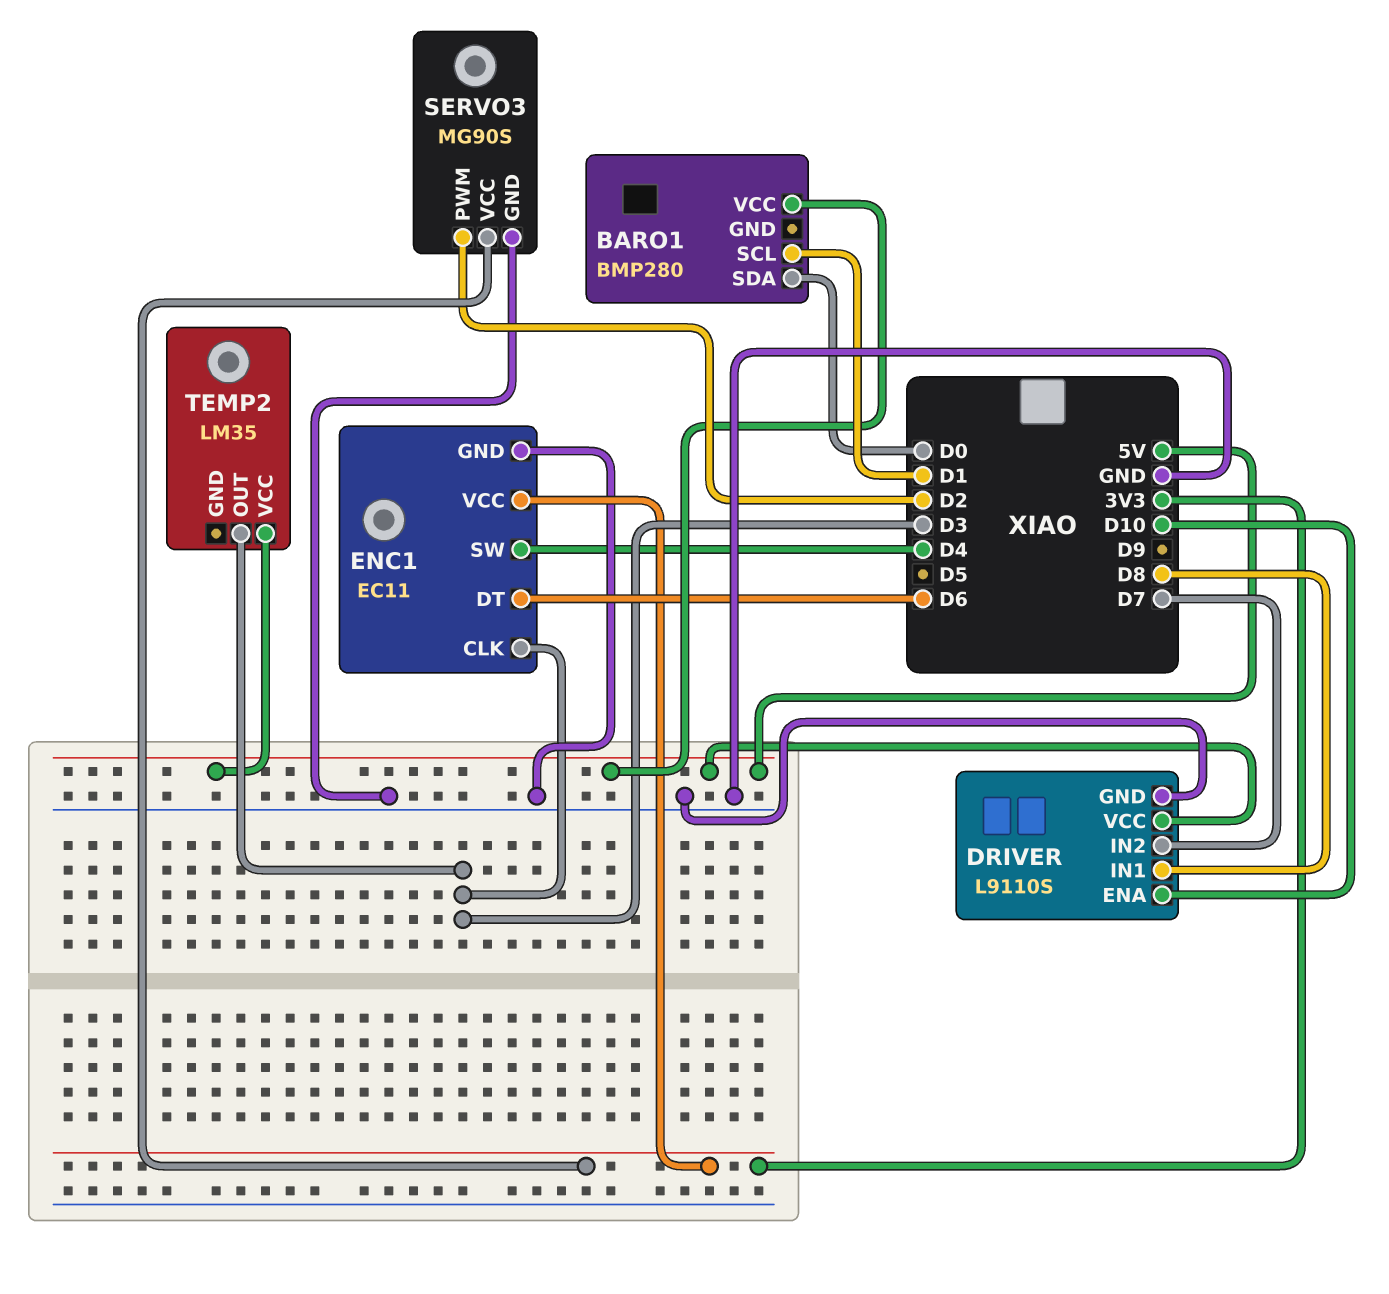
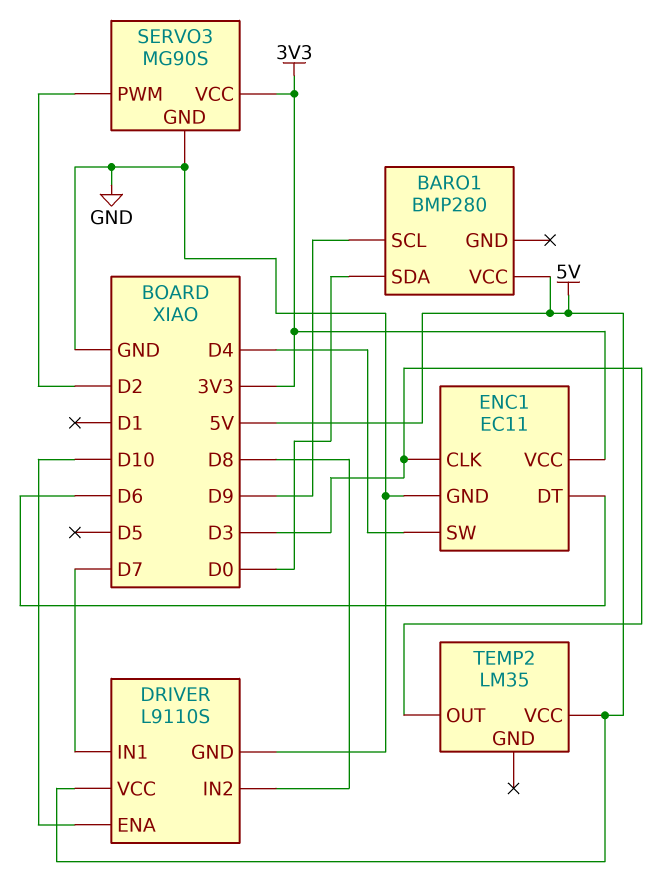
BARO1 pin SCL: D1 -> D9
DRIVER pin IN1: D8 -> D7
DRIVER pin IN2: D7 -> D8

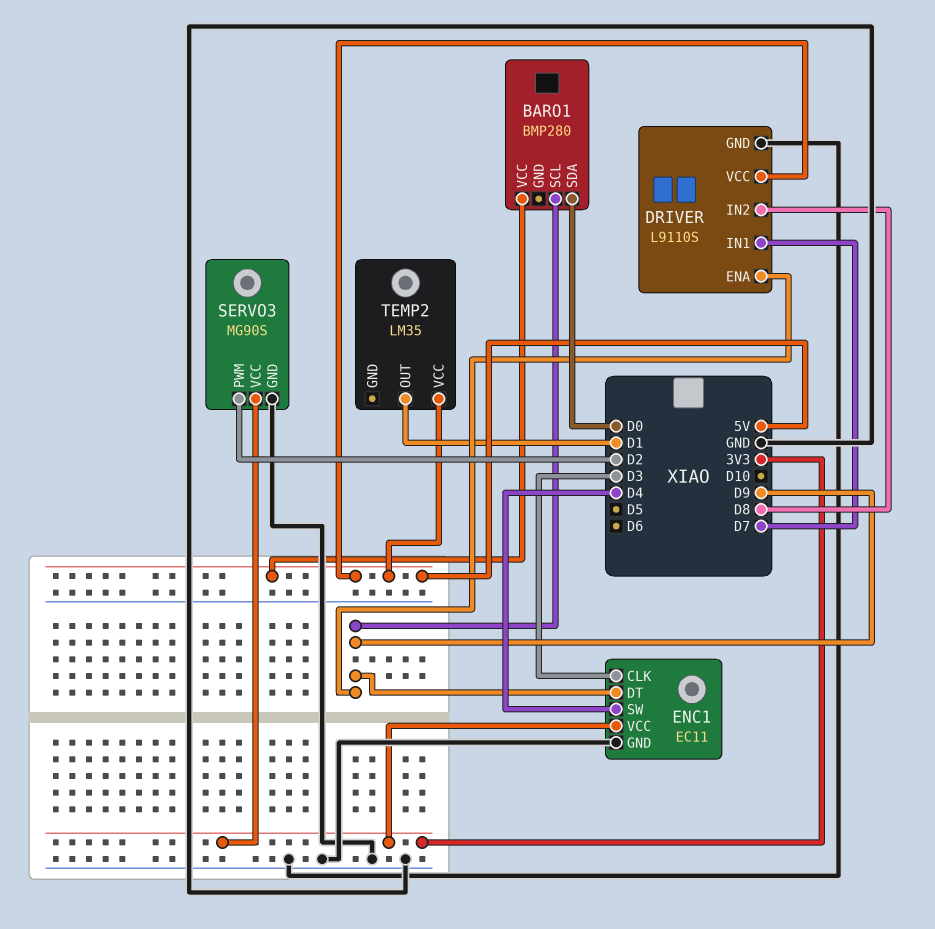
DRIVER pin ENA: D10 -> D9
ENC1 pin DT: D6 -> D9
TEMP2 pin OUT: D3 -> D1

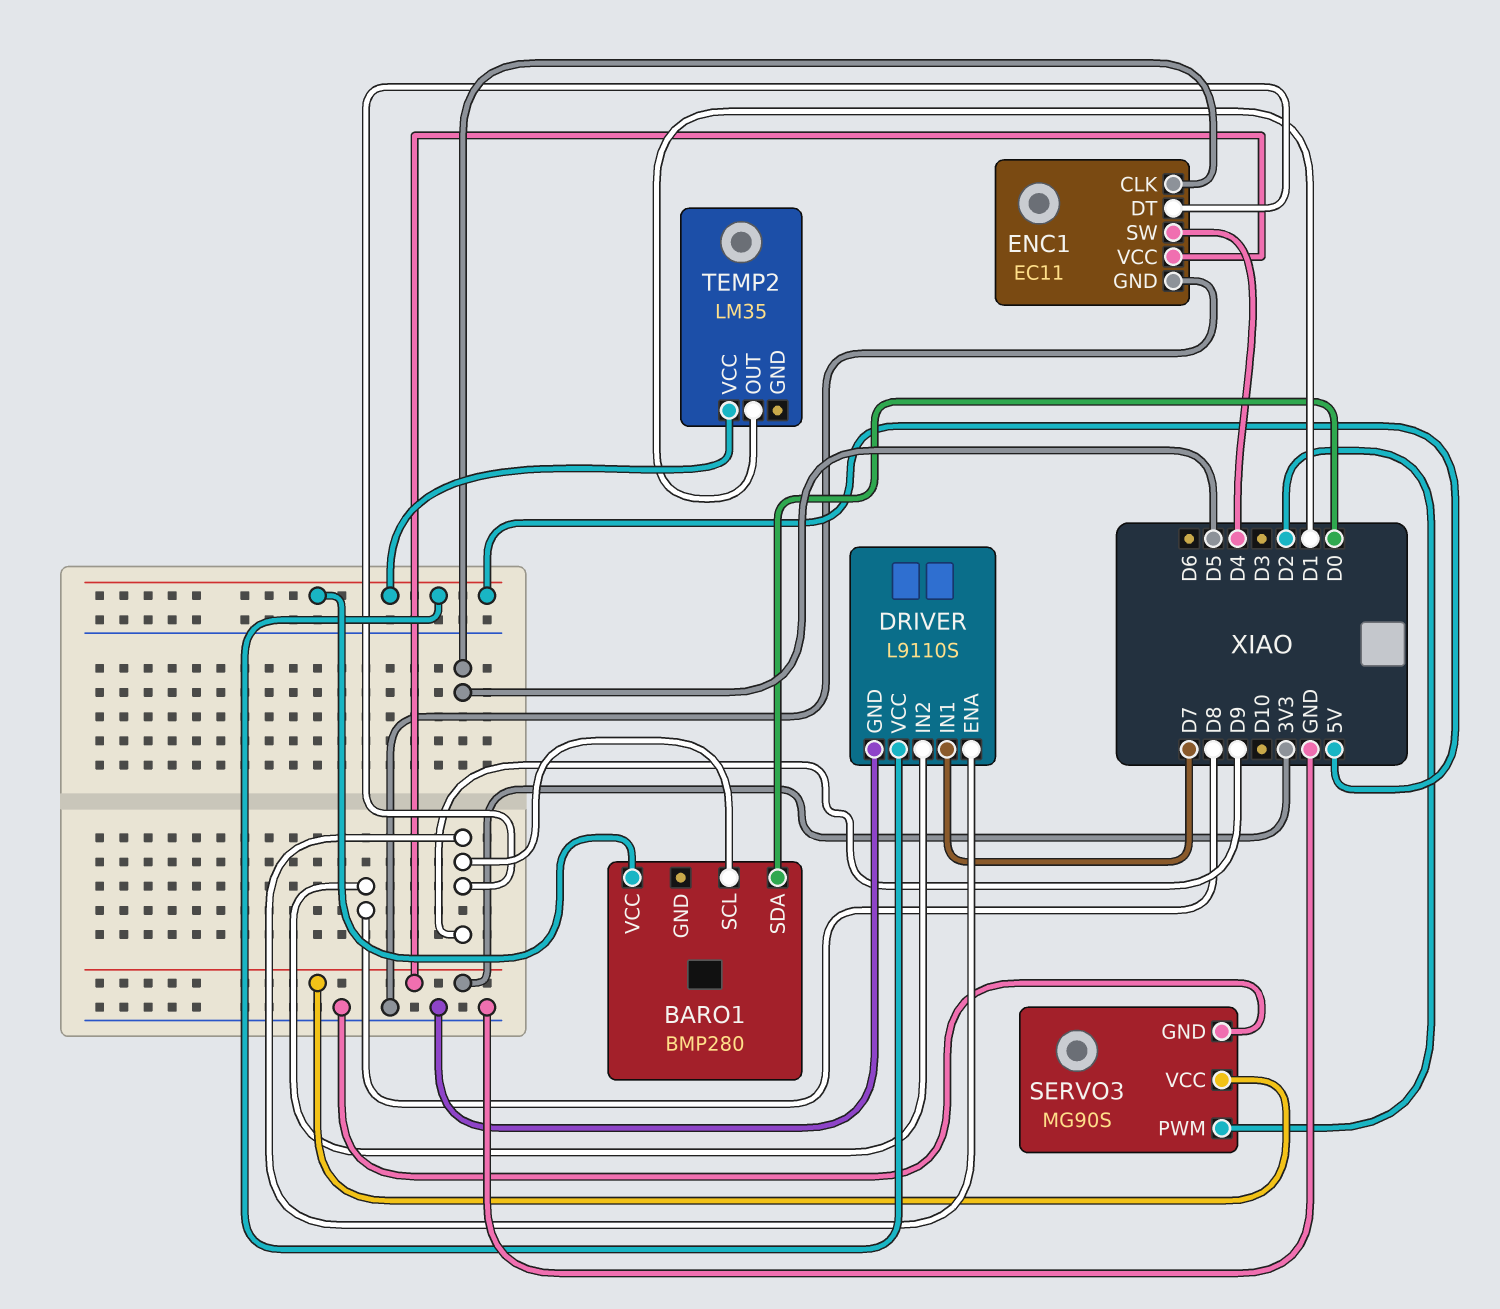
ENC1 pin CLK: D3 -> D5

